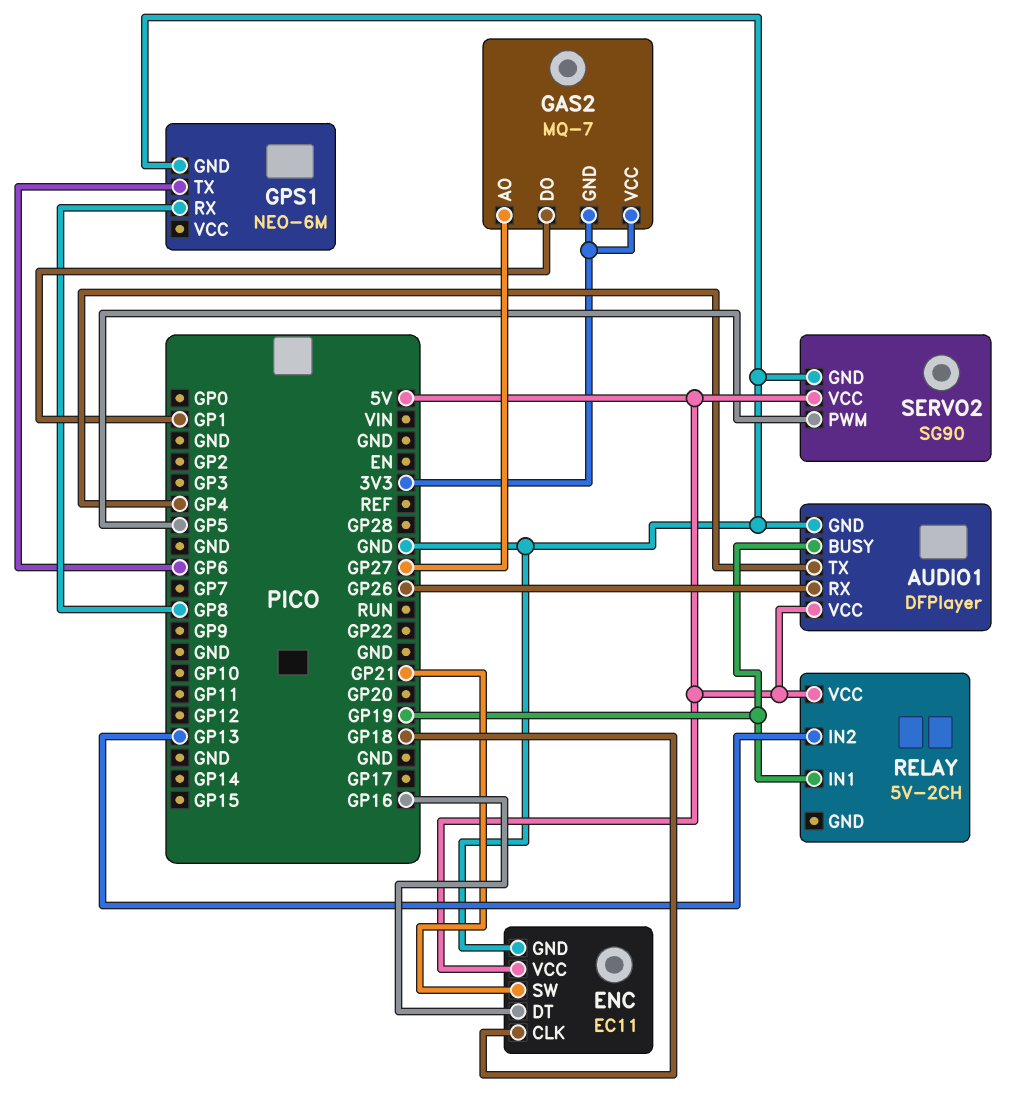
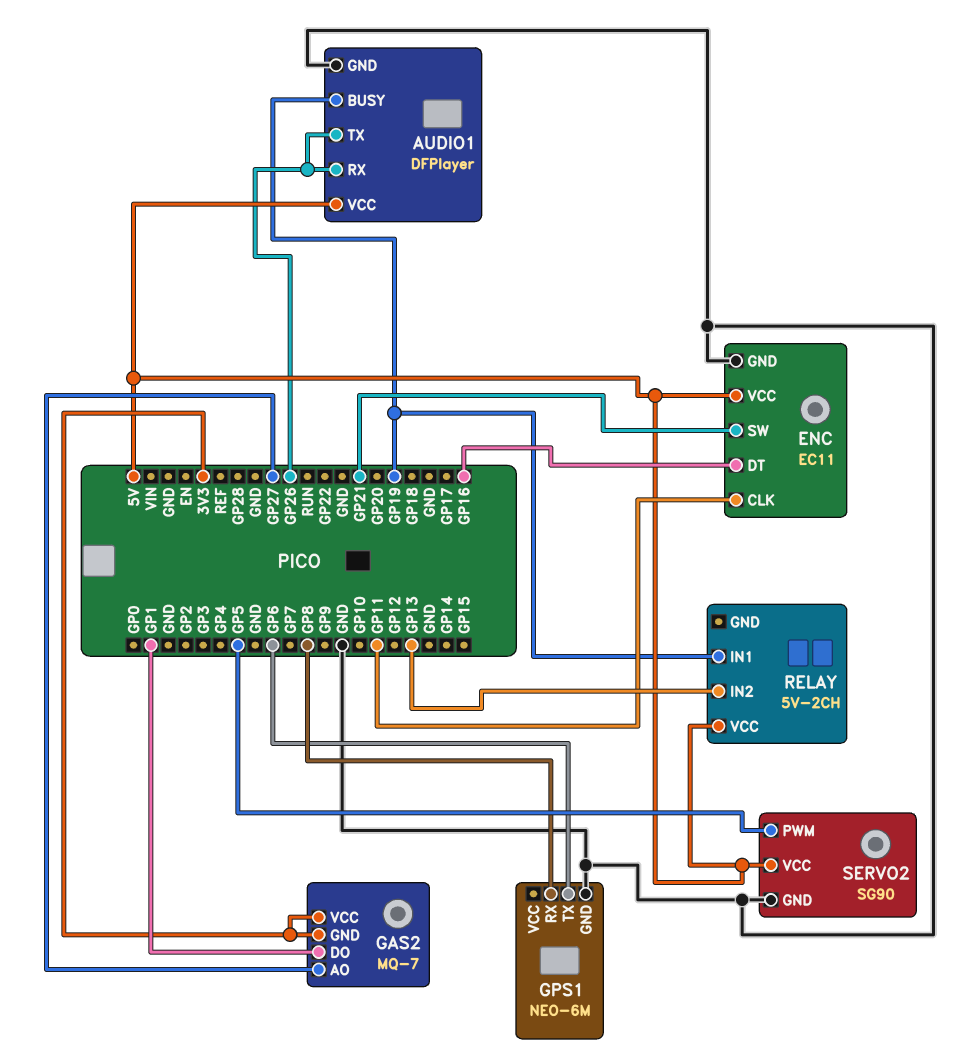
AUDIO1 pin TX: GP4 -> GP26
ENC pin CLK: GP18 -> GP11

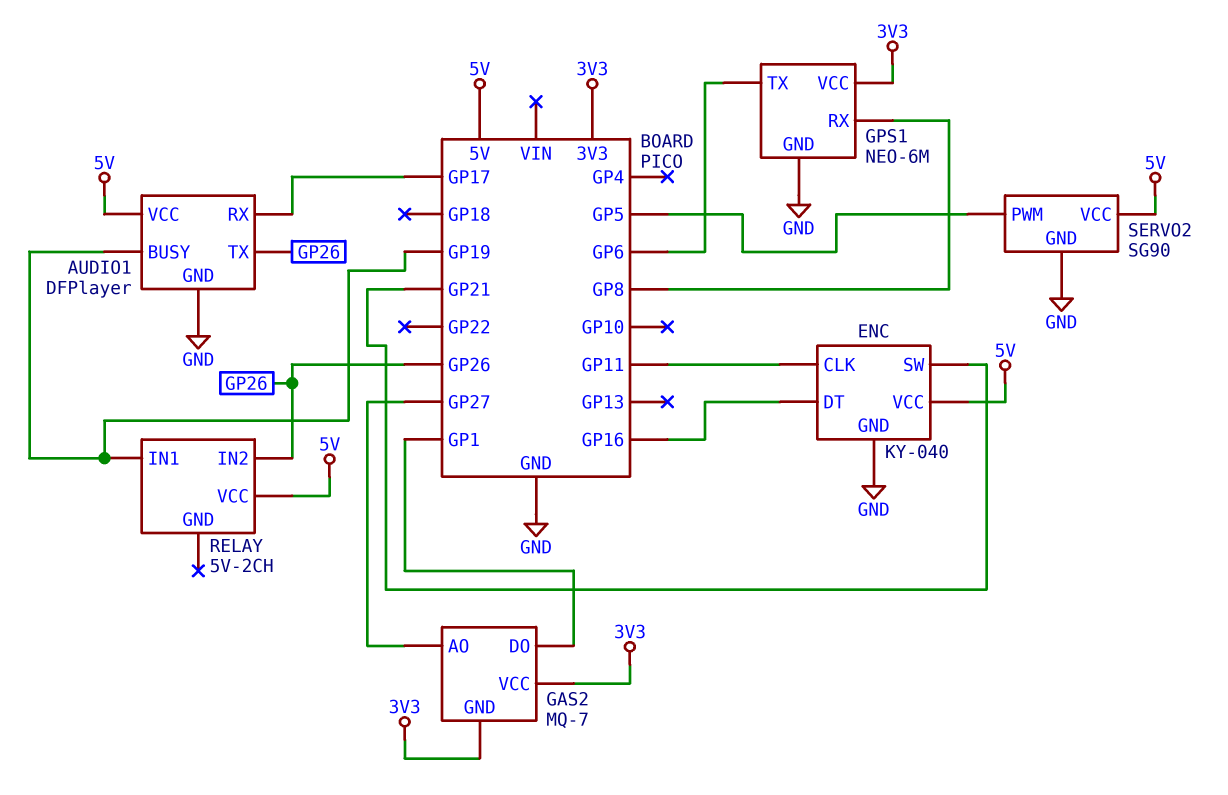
AUDIO1 pin RX: GP26 -> GP17
ENC: EC11 -> KY-040
GPS1 pin VCC: none -> 3V3
RELAY pin IN2: GP13 -> GP26

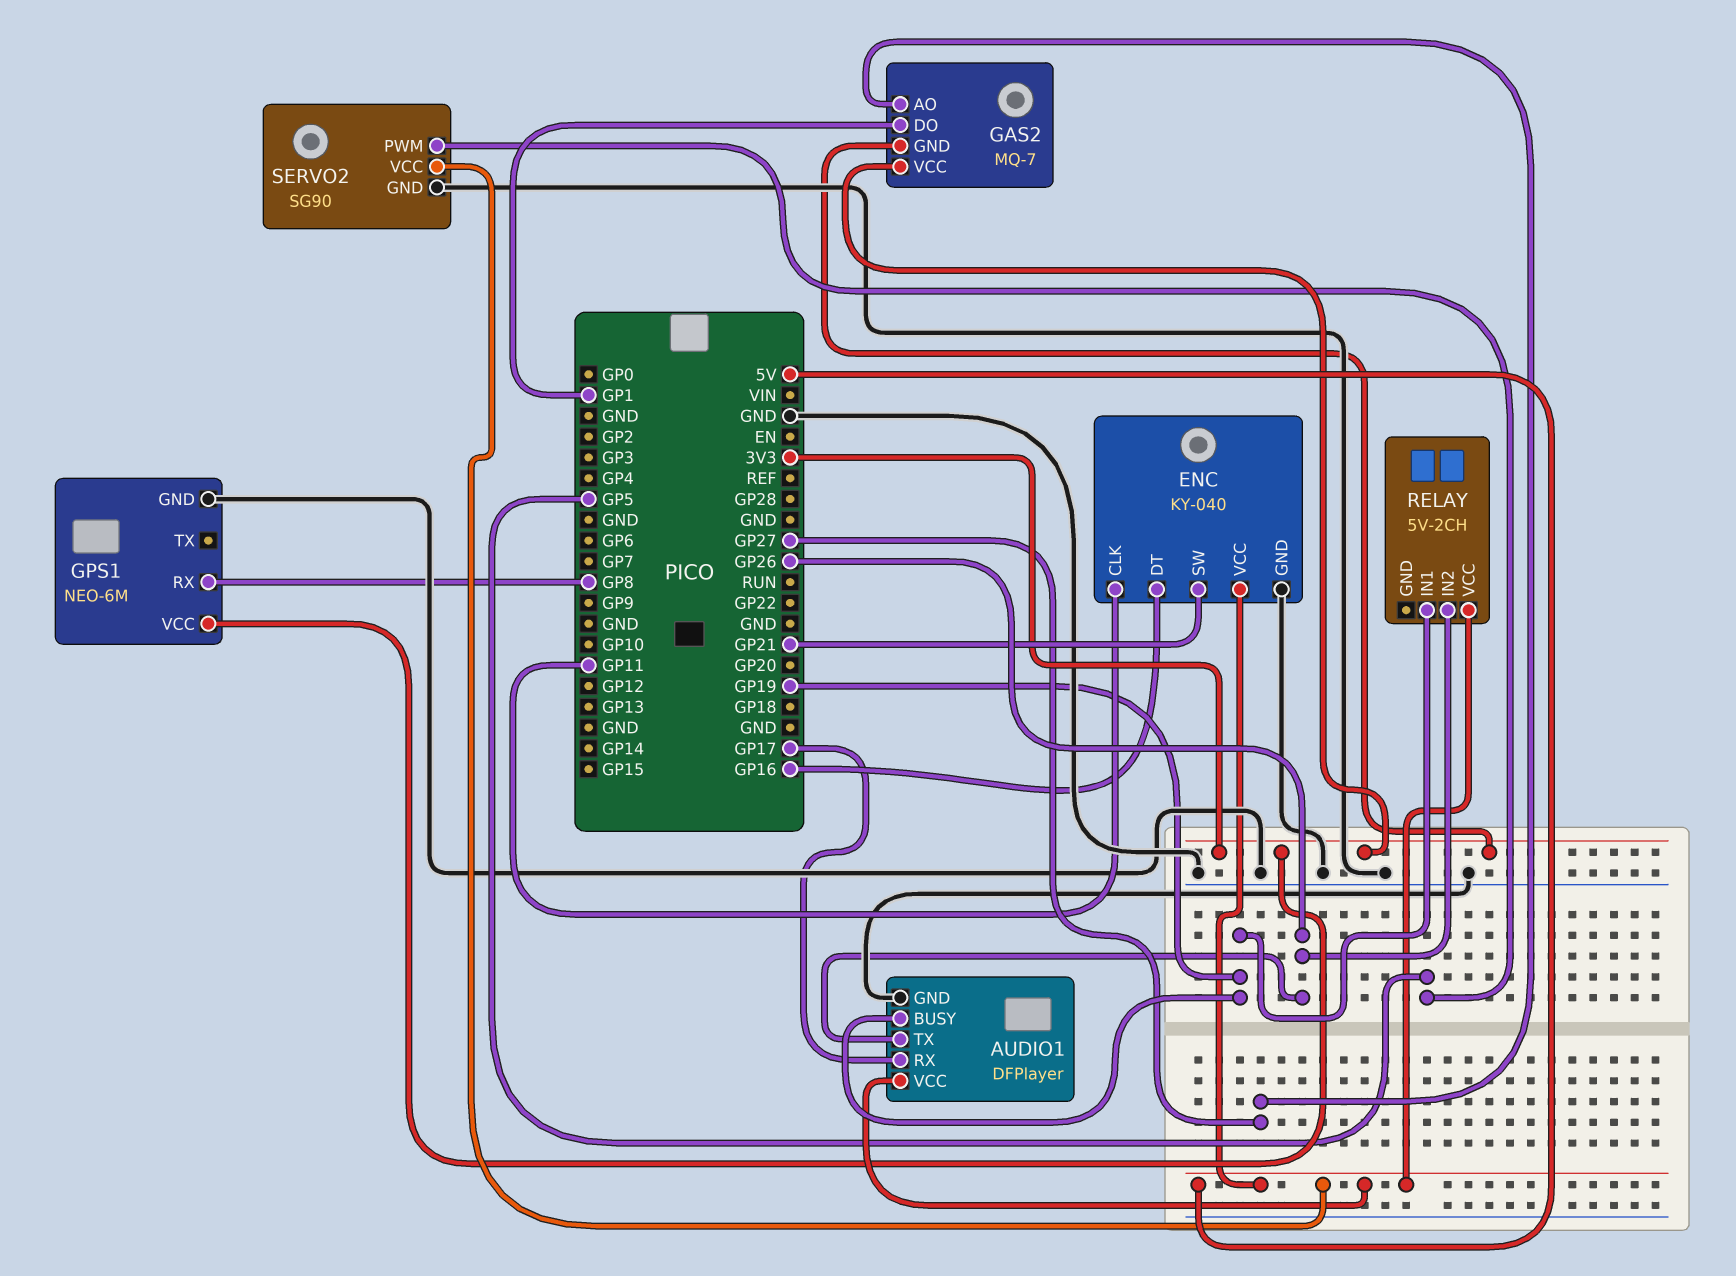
GPS1 pin TX: GP6 -> none

